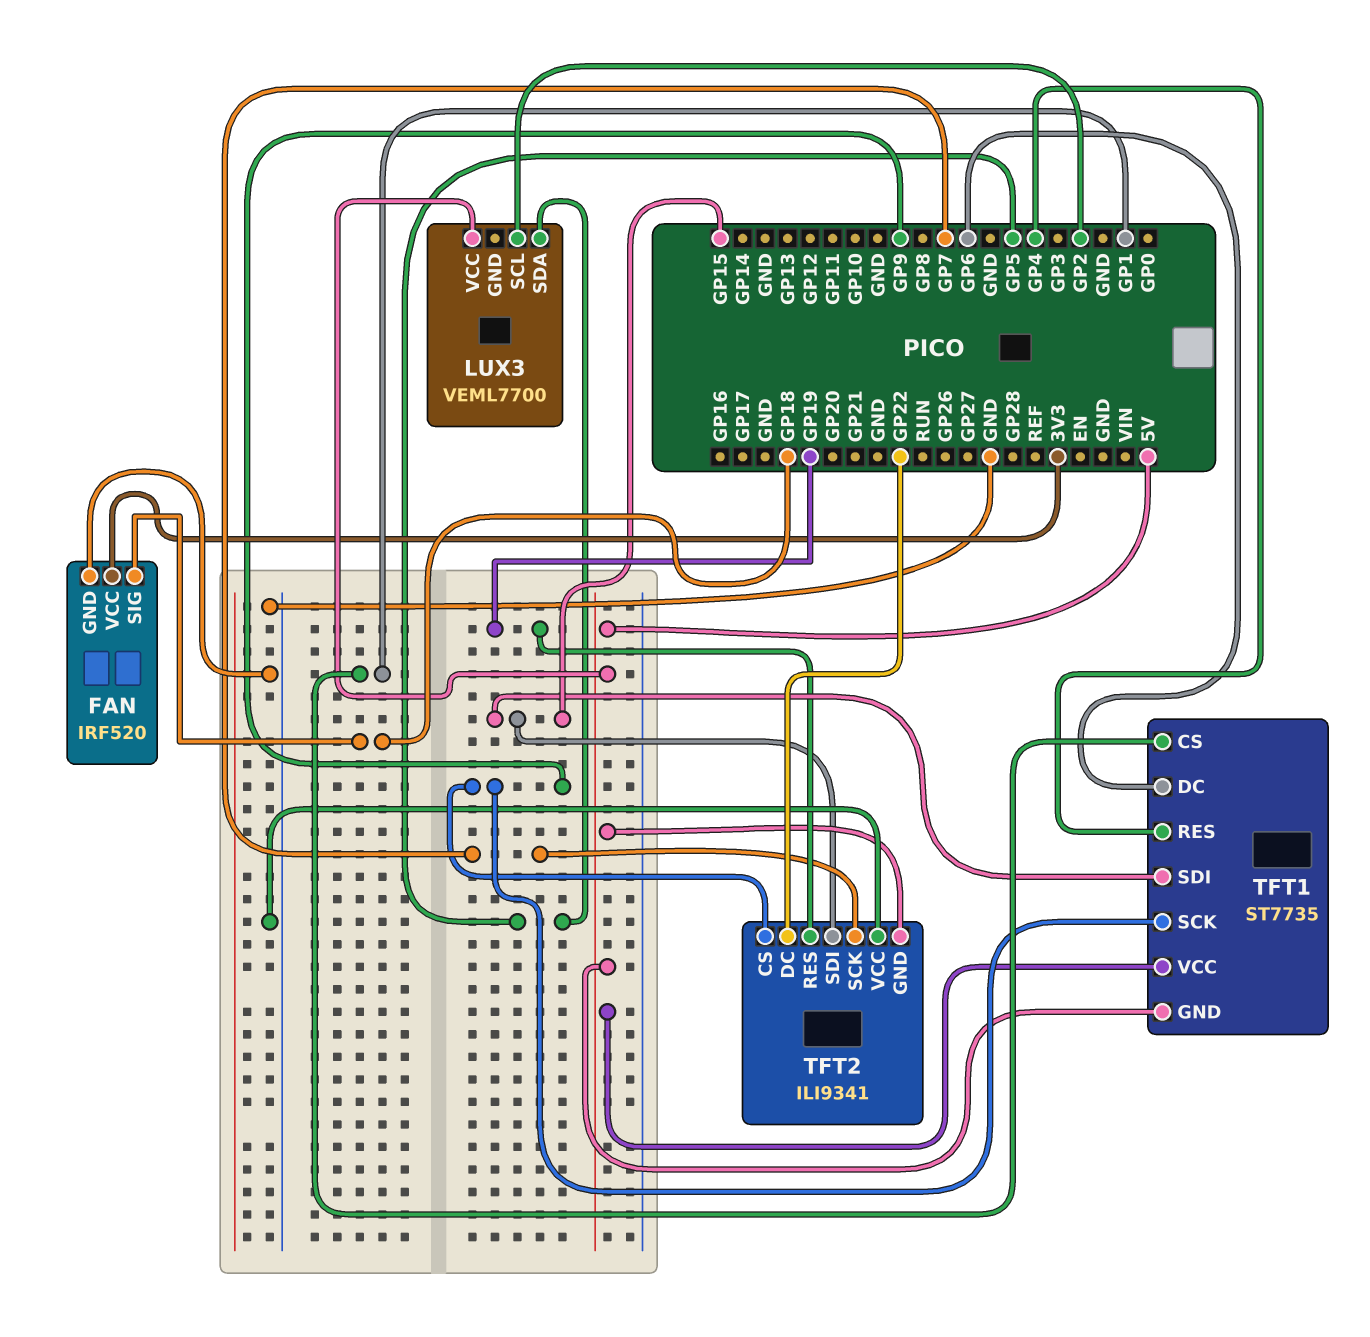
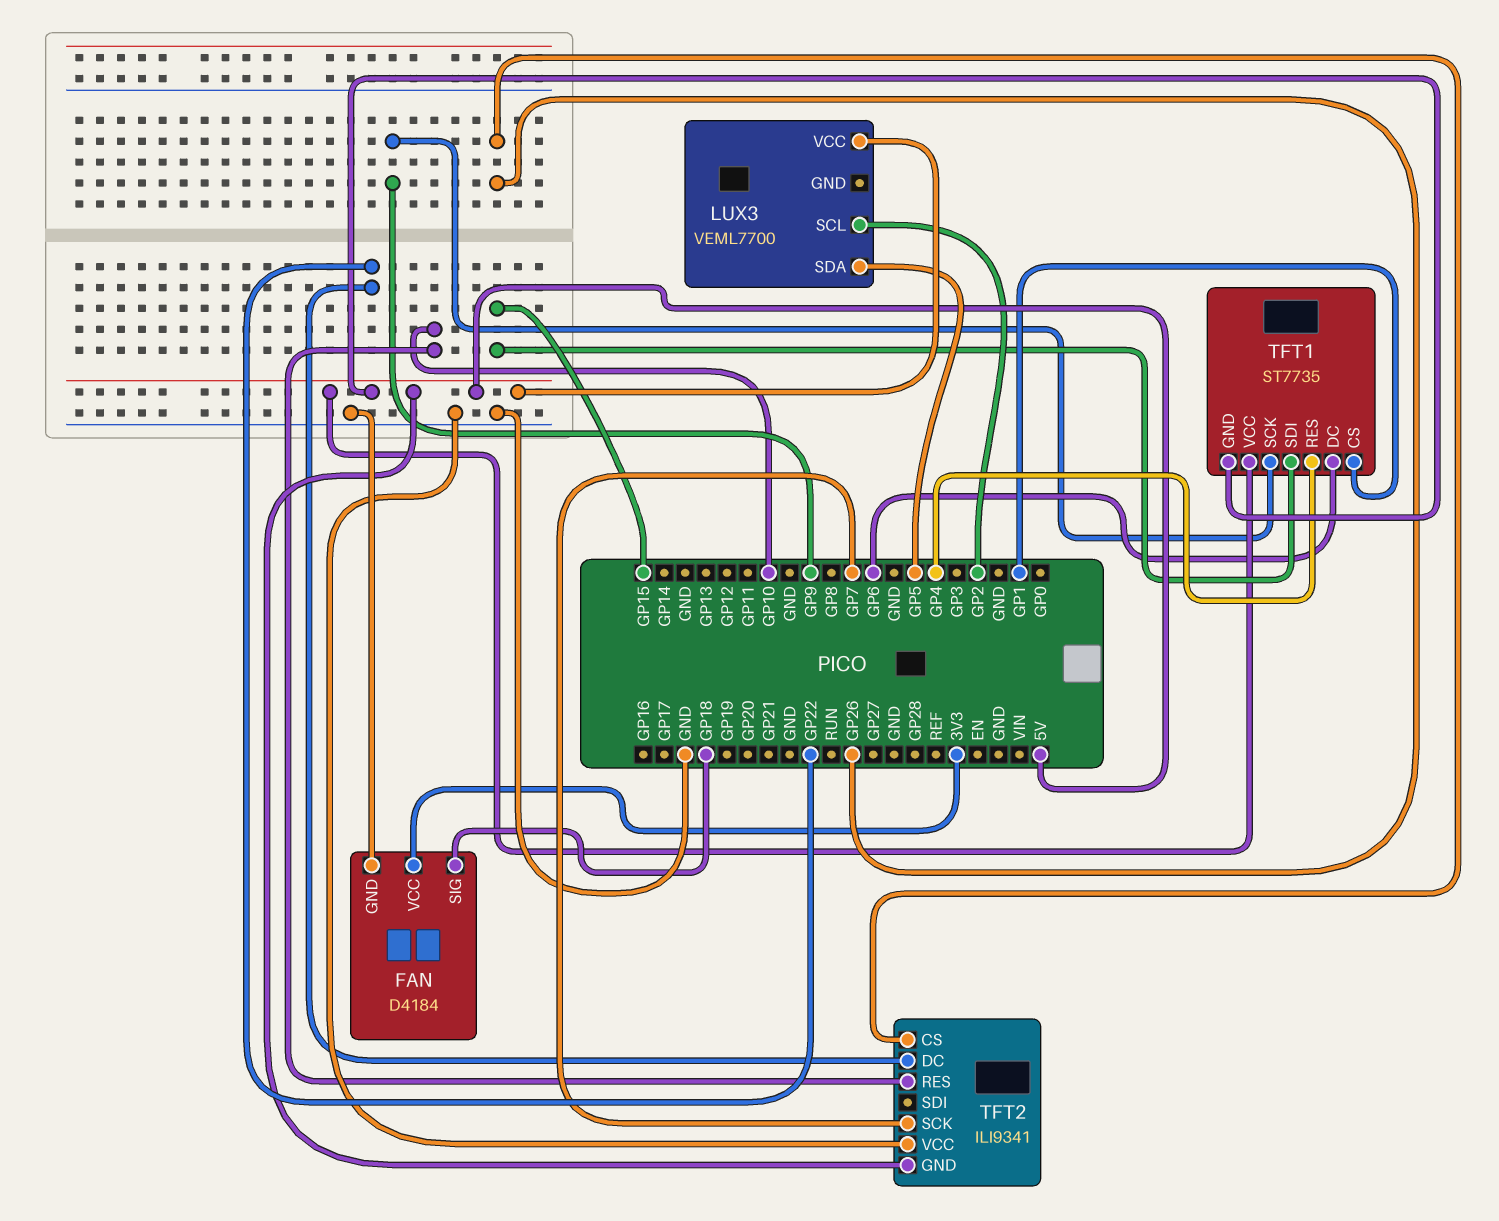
FAN: IRF520 -> D4184
TFT2 pin CS: GP9 -> GP26
TFT2 pin RES: GP19 -> GP10
TFT2 pin SDI: GP15 -> none

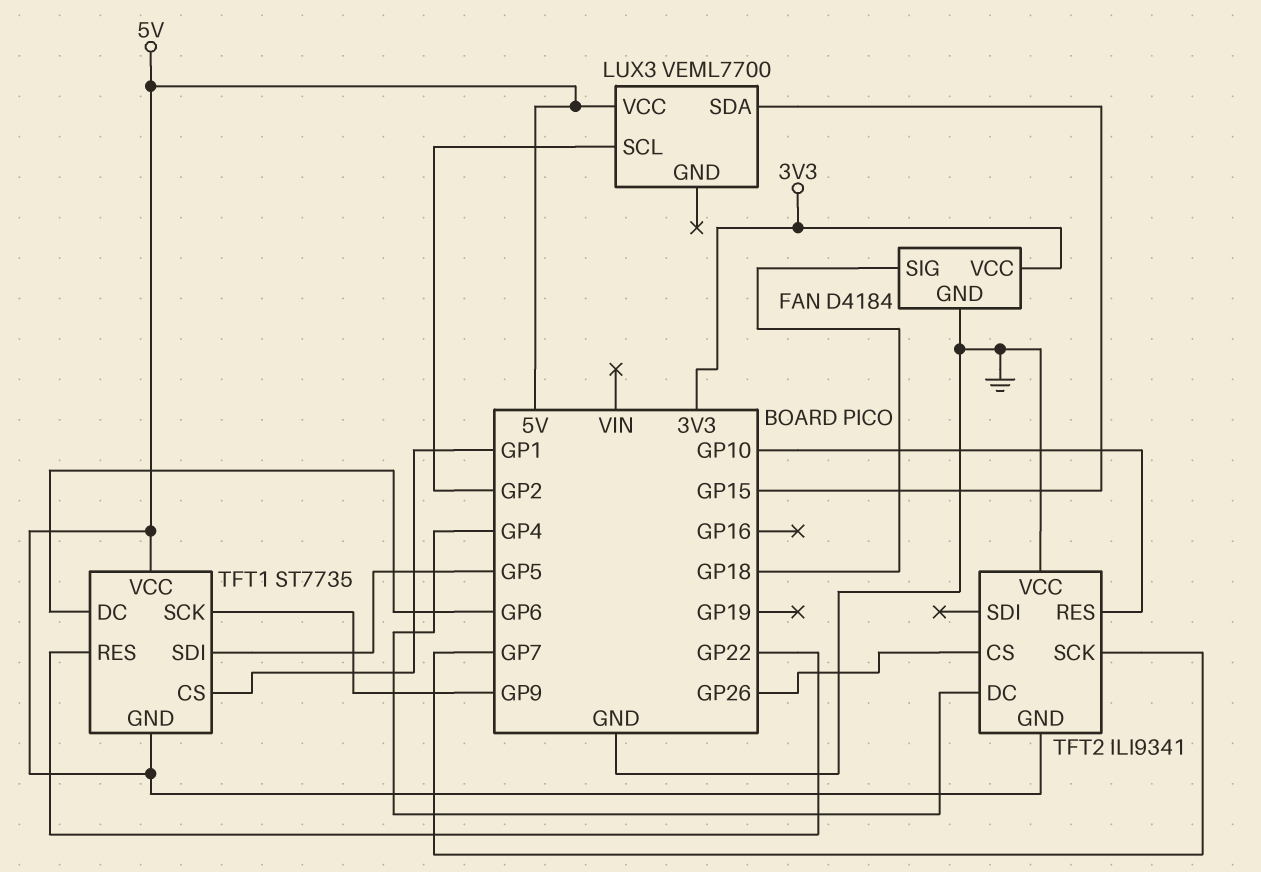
LUX3 pin SDA: GP5 -> GP15
TFT1 pin RES: GP4 -> GP22
TFT1 pin SDI: GP15 -> GP5
TFT2 pin DC: GP22 -> GP4

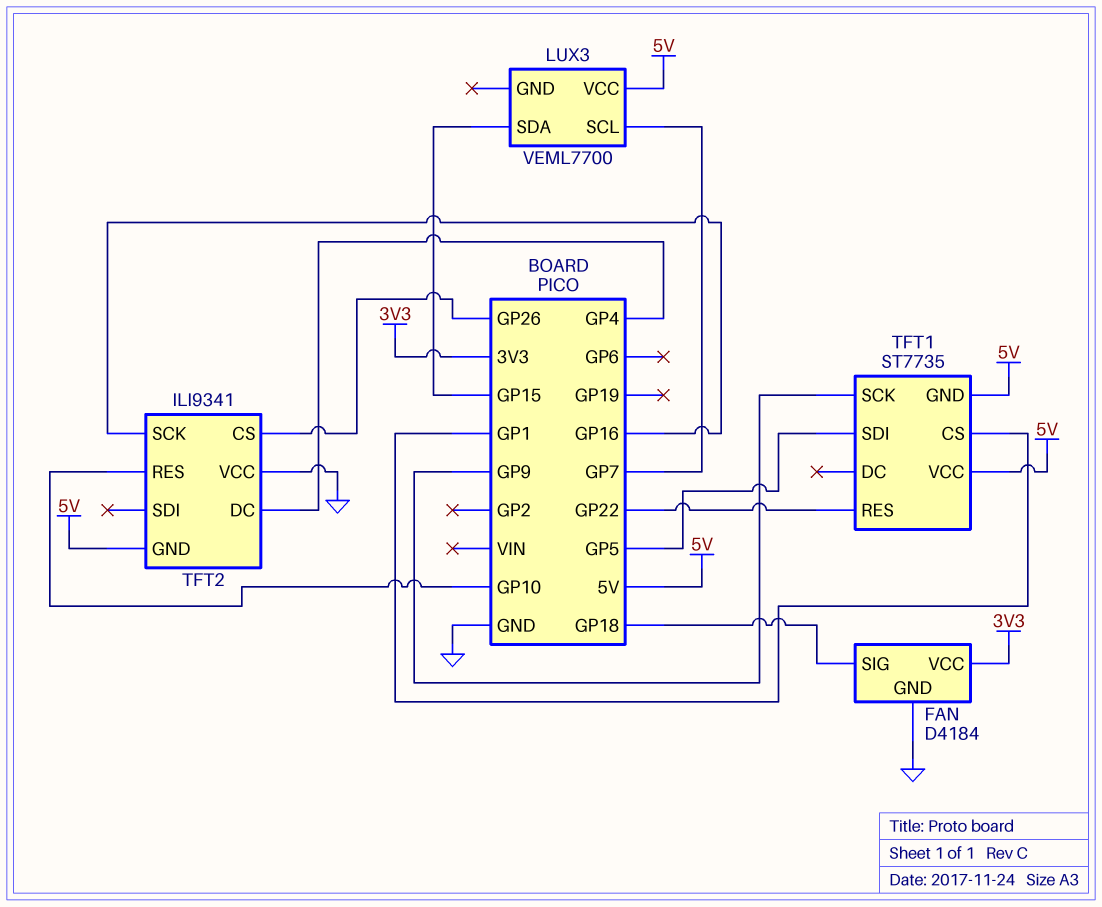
LUX3 pin SCL: GP2 -> GP7
TFT1 pin DC: GP6 -> none
TFT2 pin SCK: GP7 -> GP16

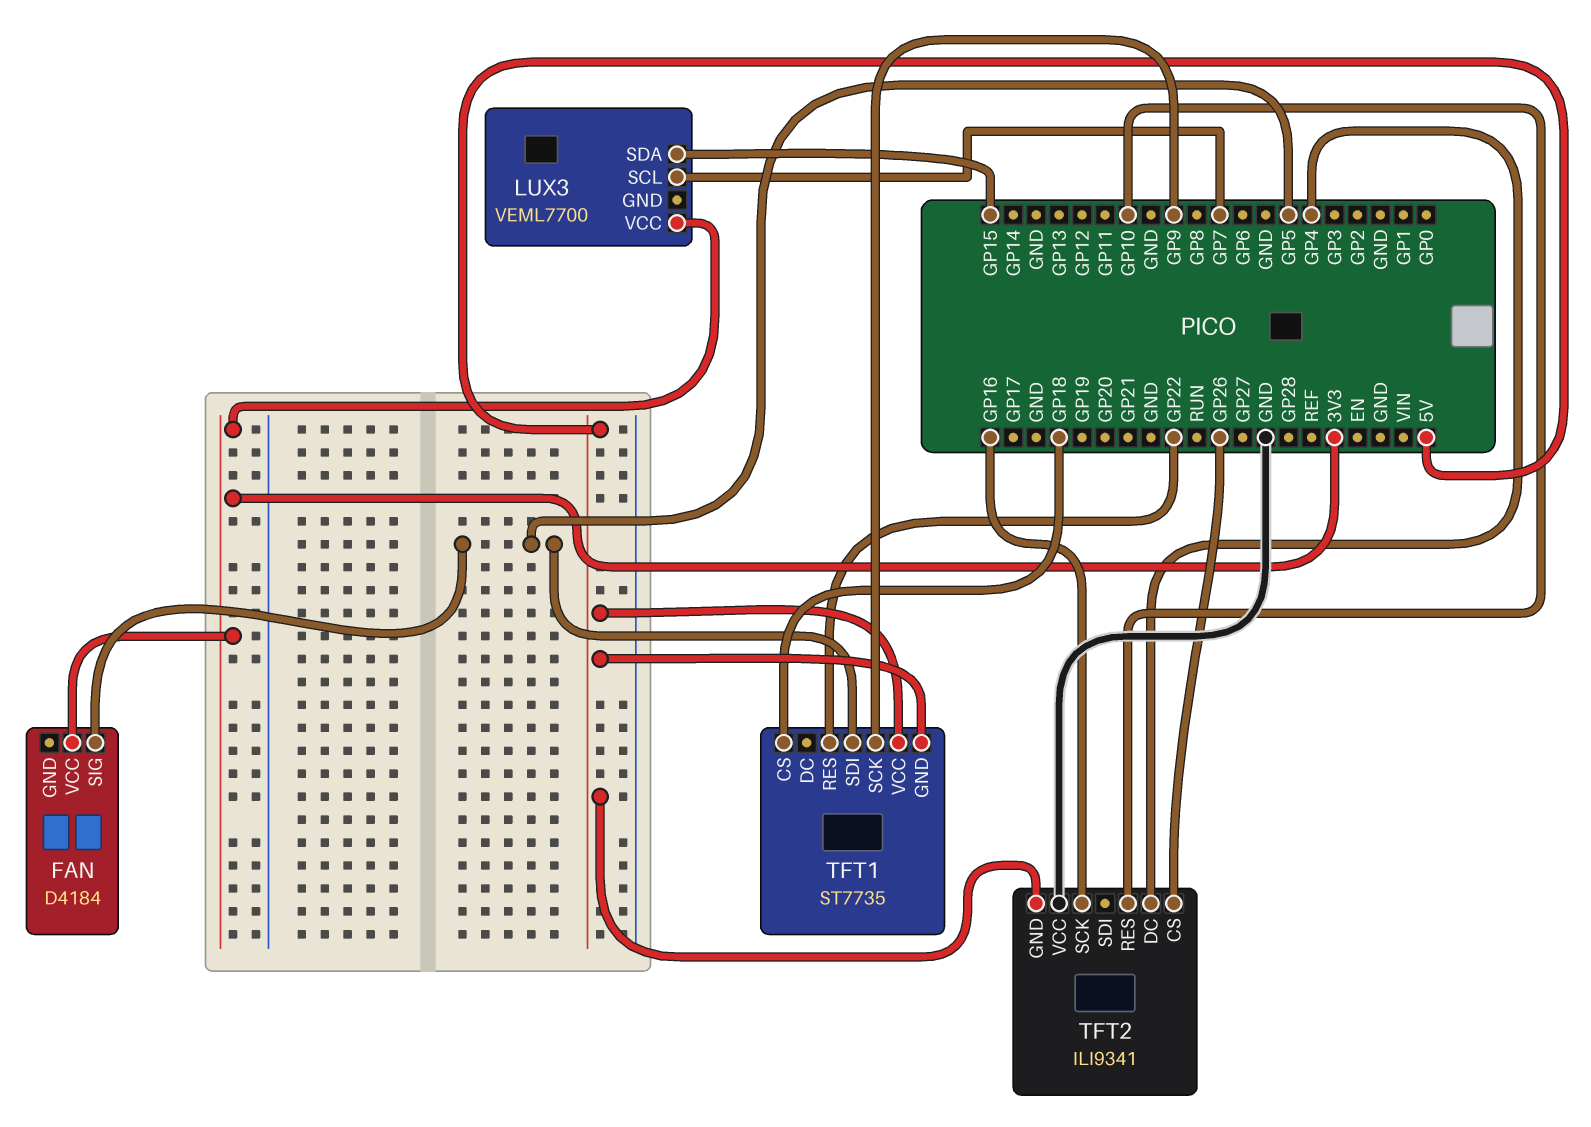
FAN pin GND: GND -> none
FAN pin SIG: GP18 -> GP5
LUX3 pin VCC: 5V -> 3V3
TFT1 pin CS: GP1 -> GP18

